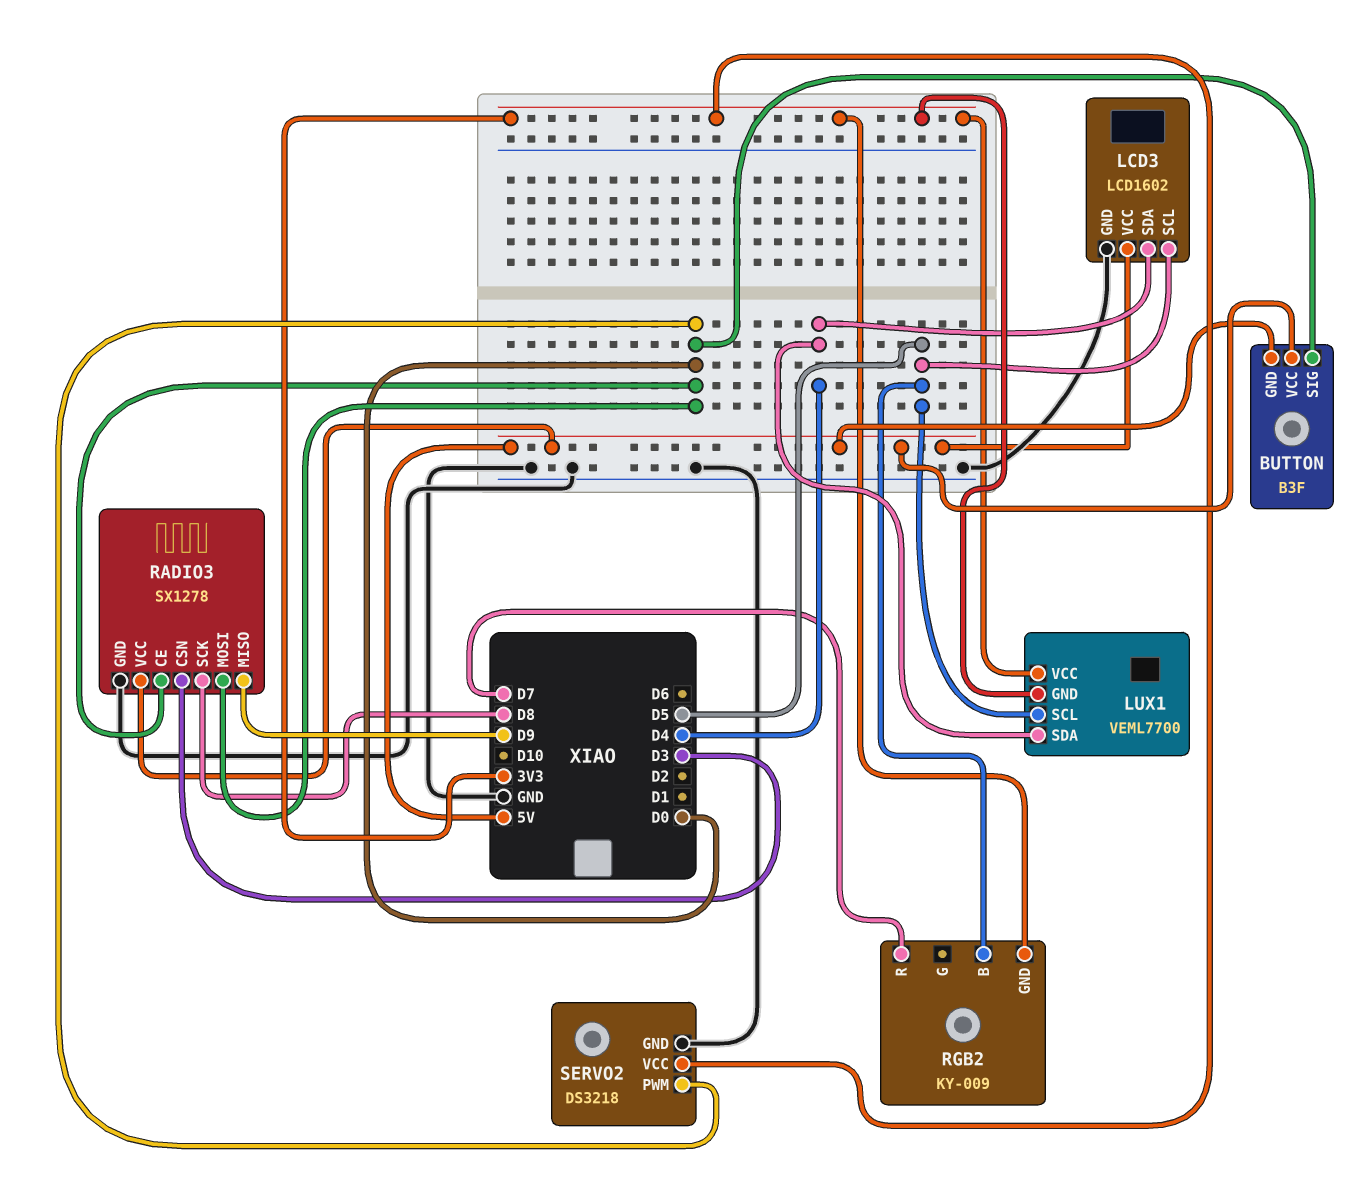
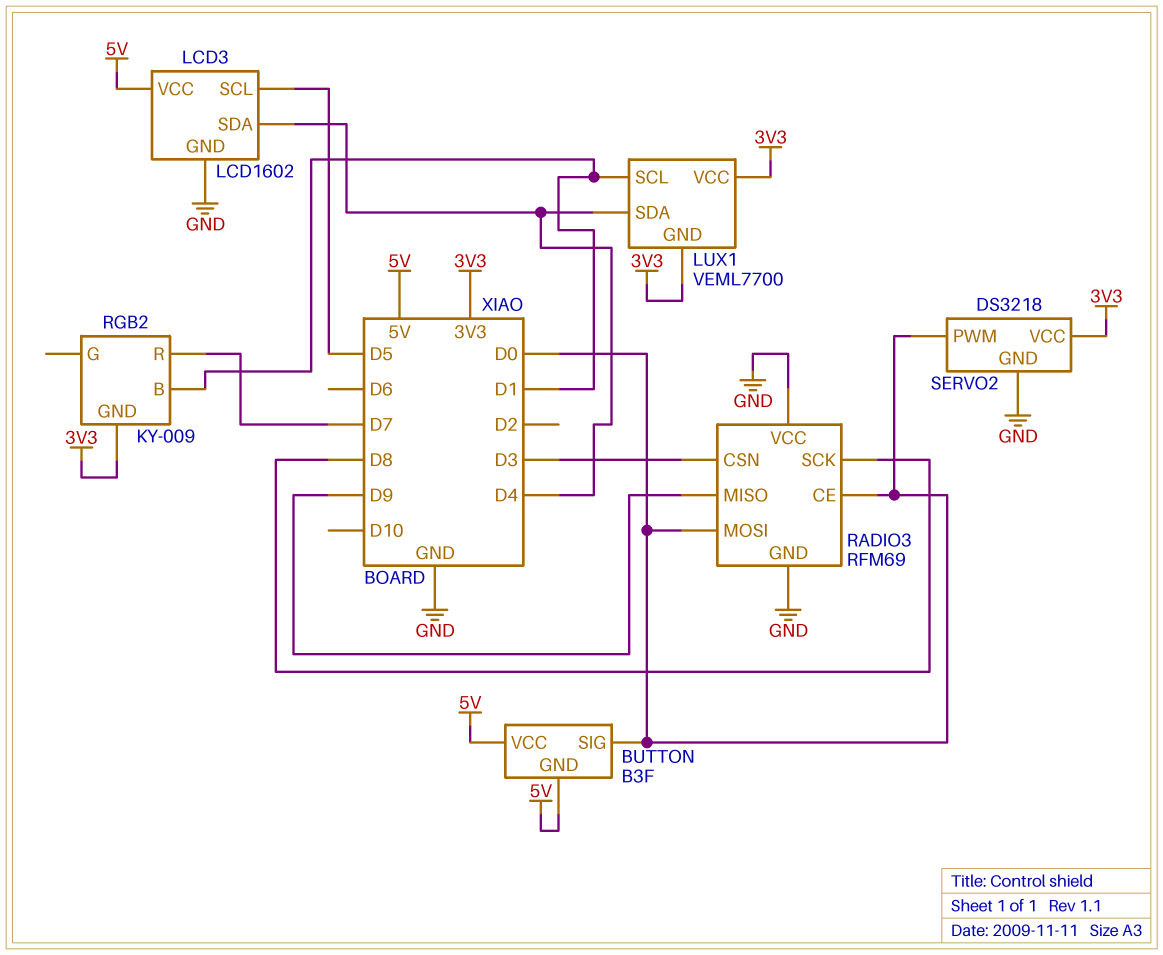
LUX1 pin SCL: D5 -> D1
RADIO3: SX1278 -> RFM69
RADIO3 pin VCC: 5V -> GND
RGB2 pin B: D5 -> D1

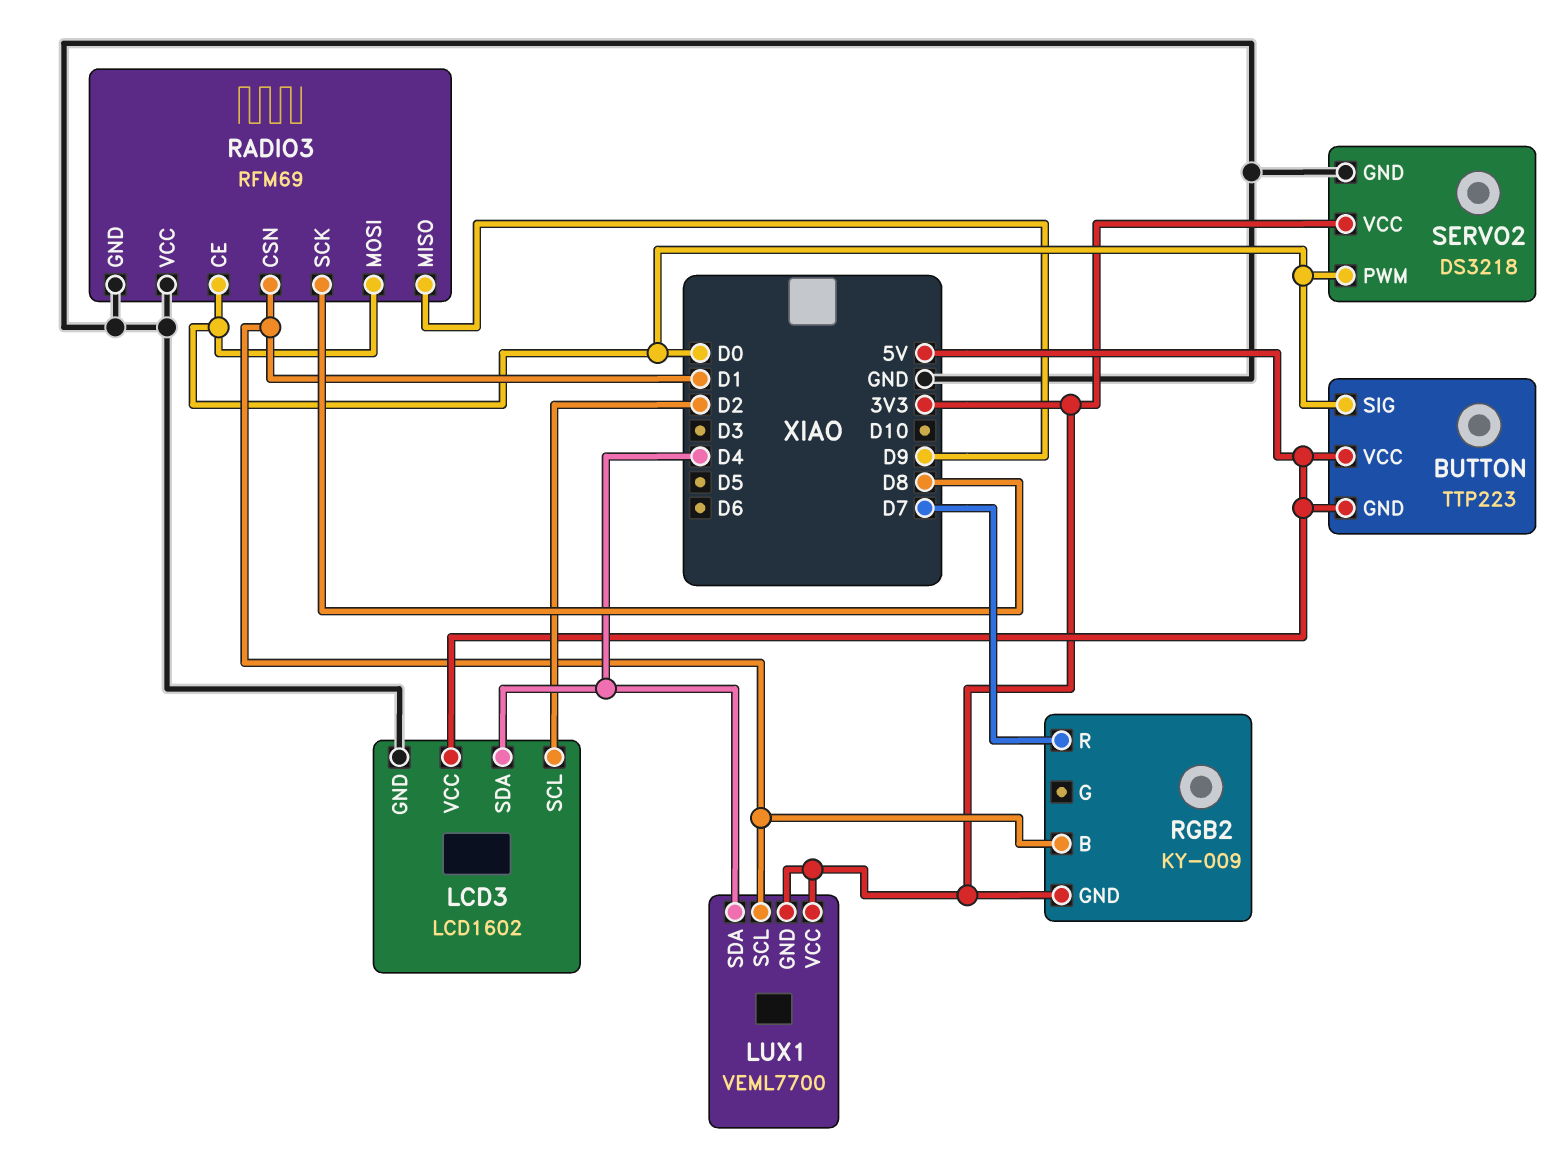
BUTTON: B3F -> TTP223
LCD3 pin SCL: D5 -> D2
RADIO3 pin CSN: D3 -> D1

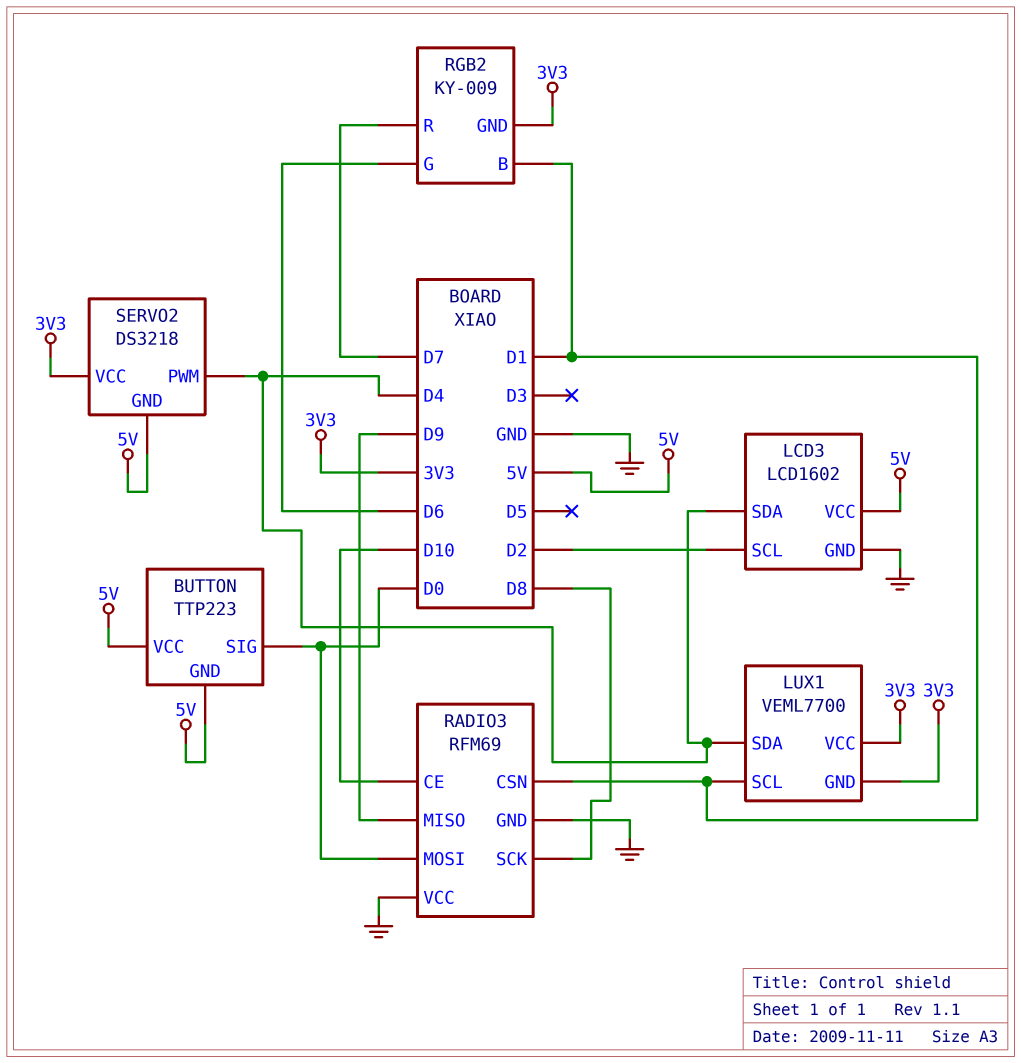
RADIO3 pin CE: D0 -> D10
RGB2 pin G: none -> D6
SERVO2 pin GND: GND -> 5V
SERVO2 pin PWM: D0 -> D4

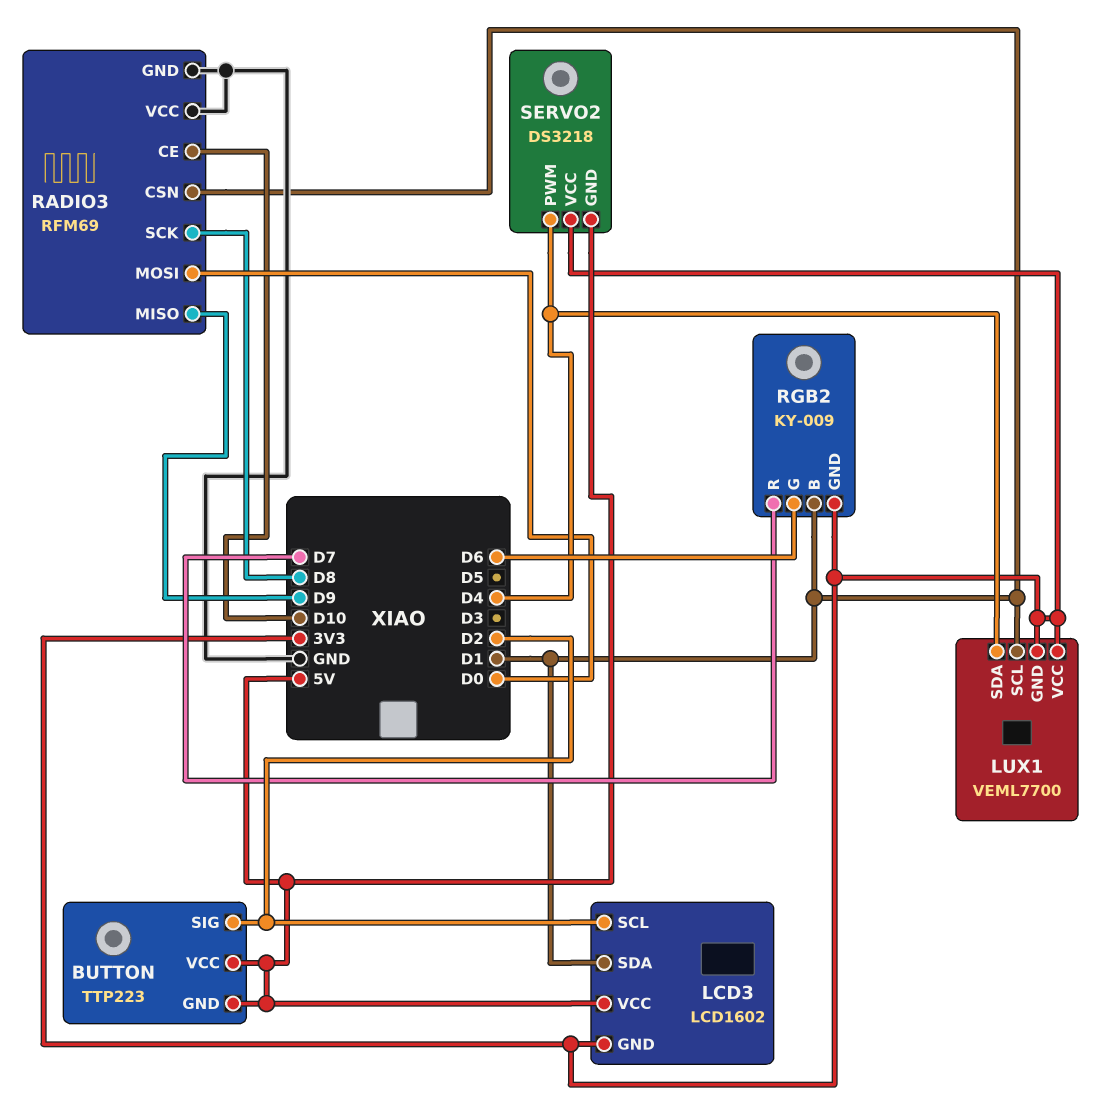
BUTTON pin SIG: D0 -> D2
LCD3 pin GND: GND -> 3V3
LCD3 pin SDA: D4 -> D1

